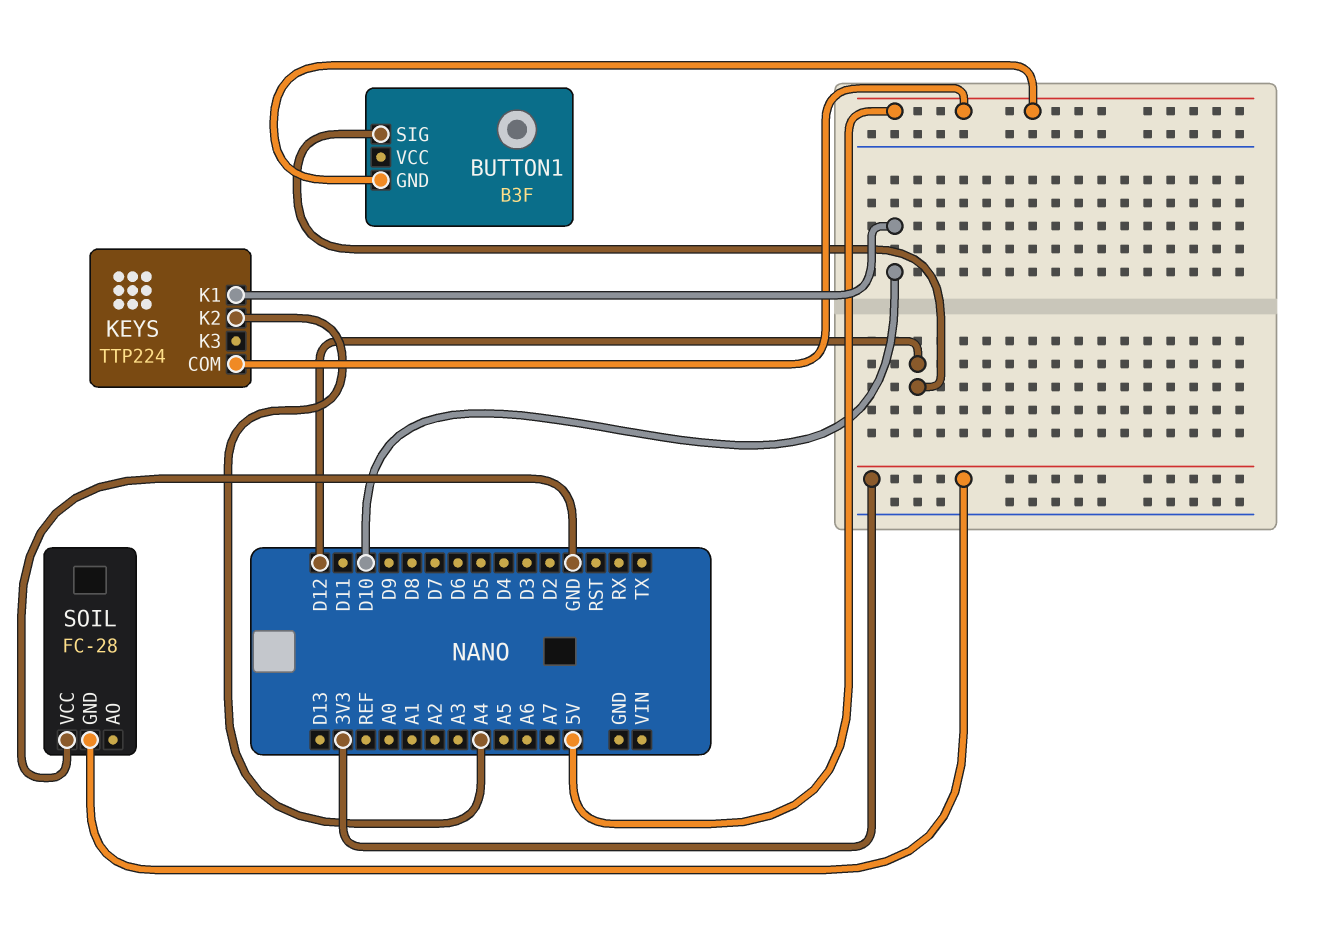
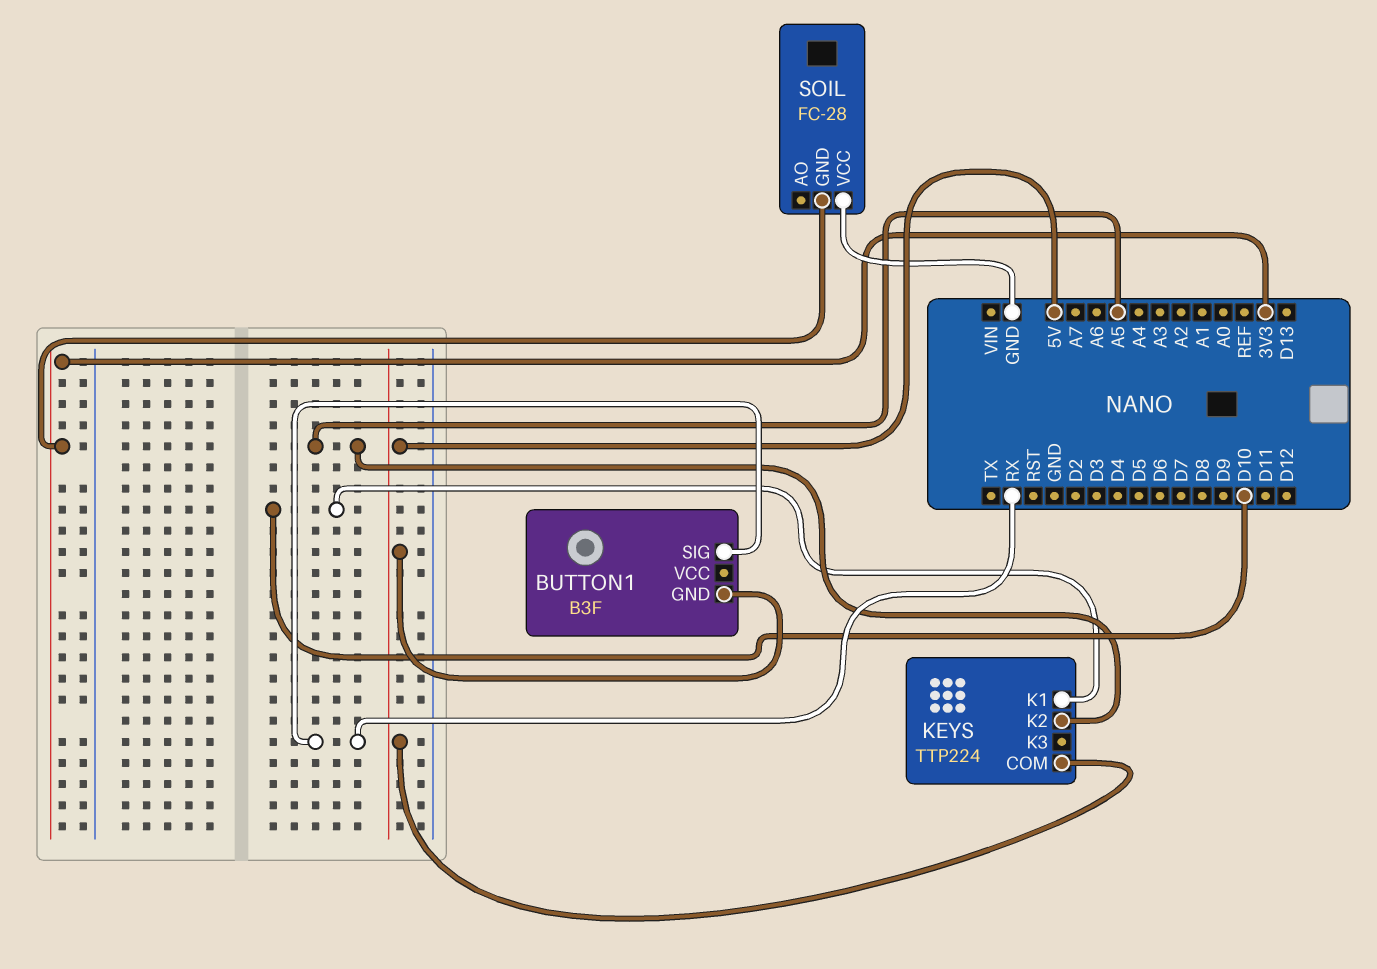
BUTTON1 pin SIG: D12 -> RX
KEYS pin K2: A4 -> A5

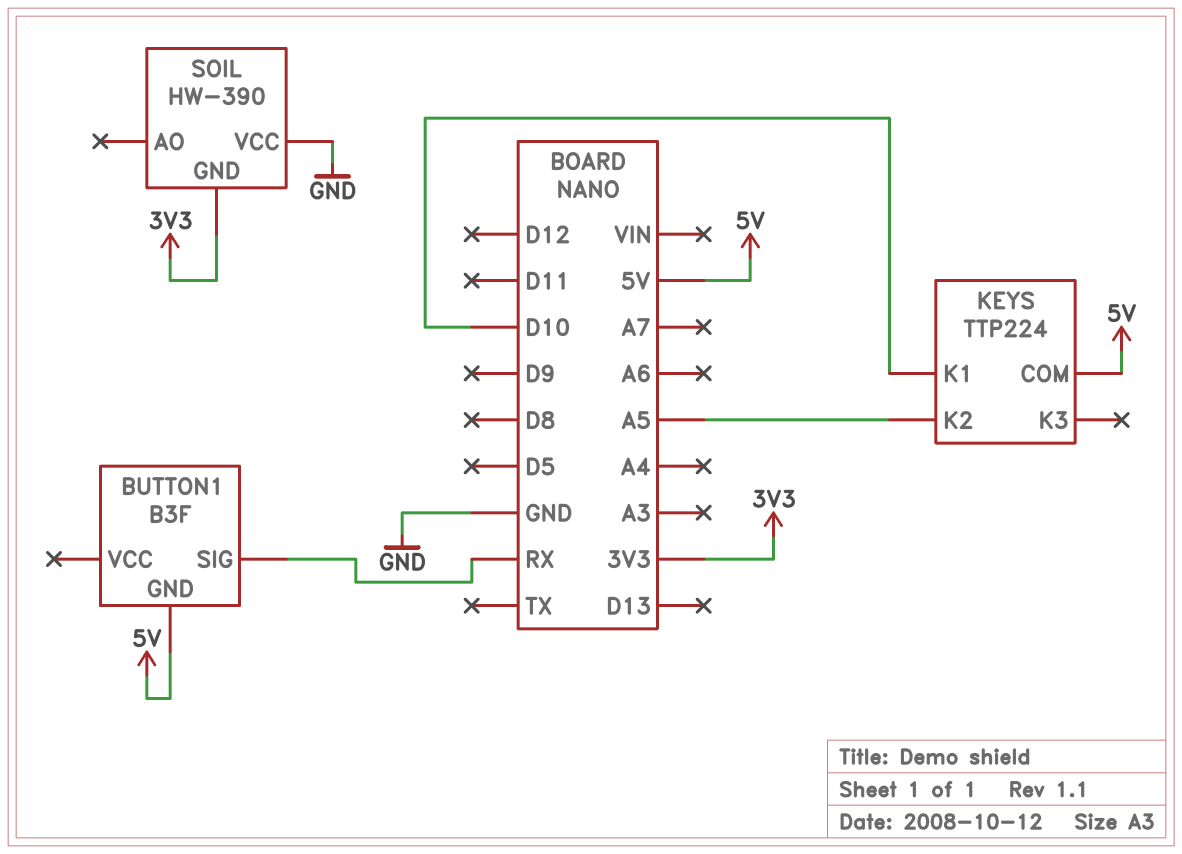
SOIL: FC-28 -> HW-390

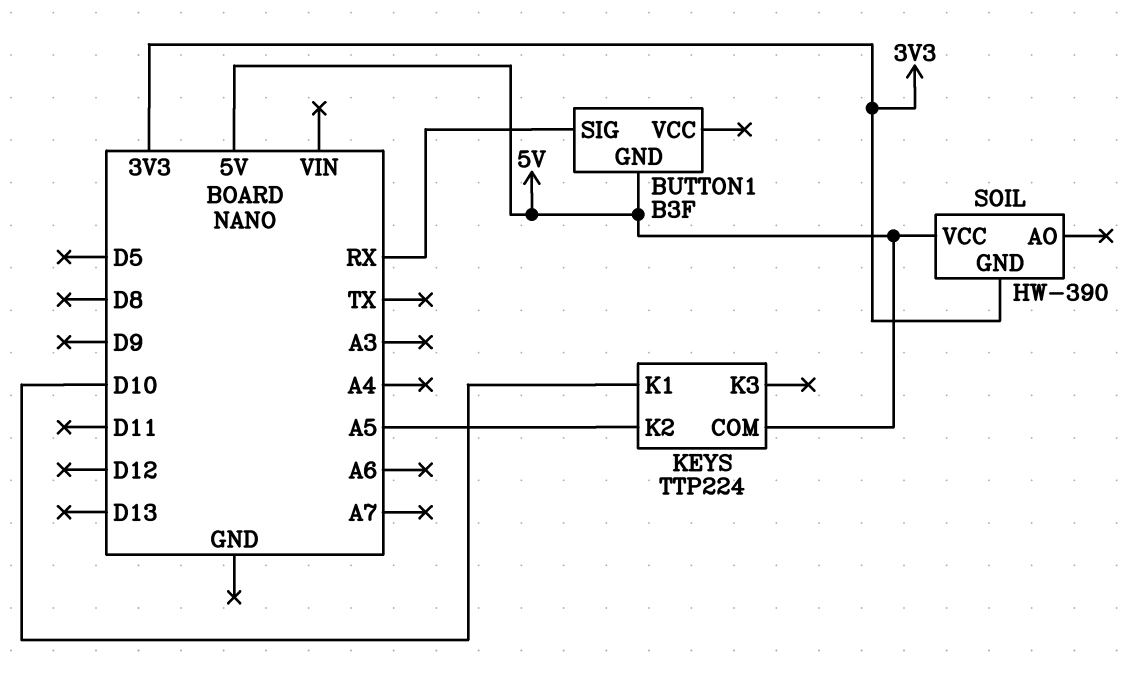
SOIL pin VCC: GND -> 5V

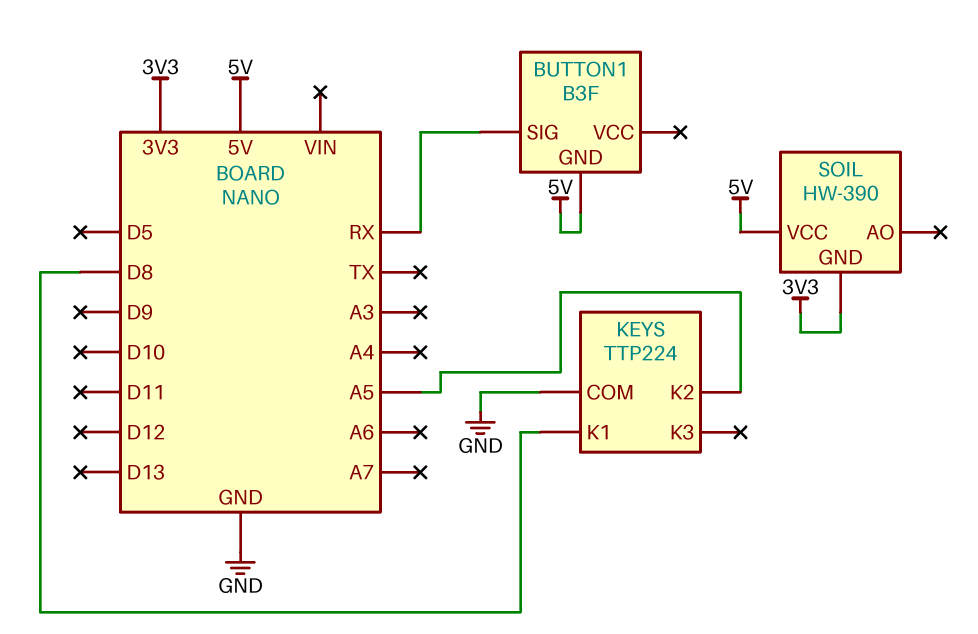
KEYS pin COM: 5V -> GND
KEYS pin K1: D10 -> D8

